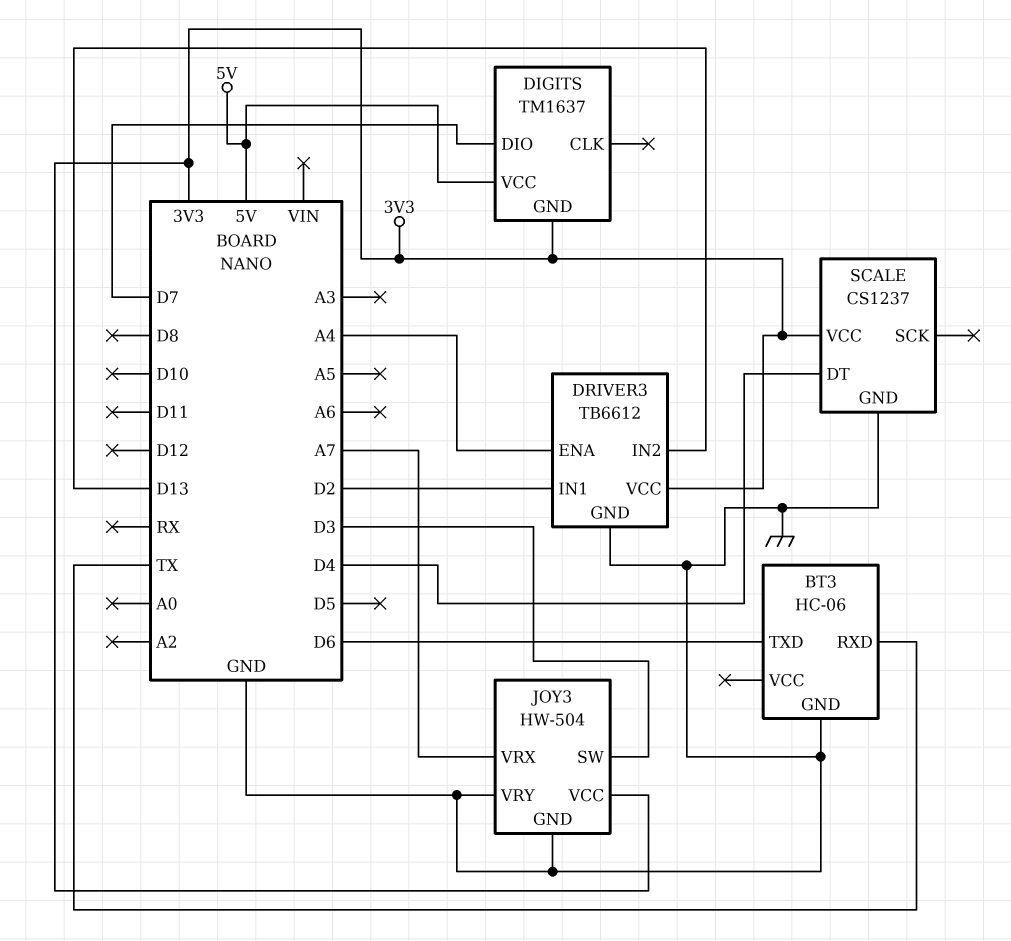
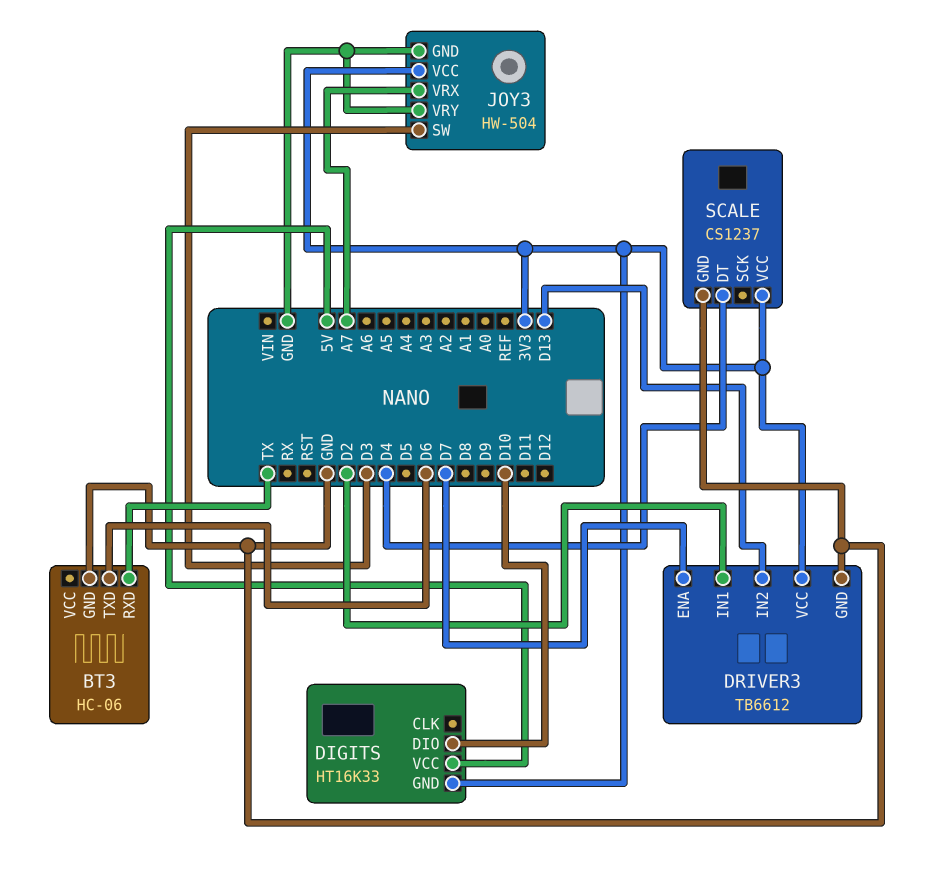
DIGITS: TM1637 -> HT16K33
DIGITS pin DIO: D7 -> D10
DRIVER3 pin ENA: A4 -> D7

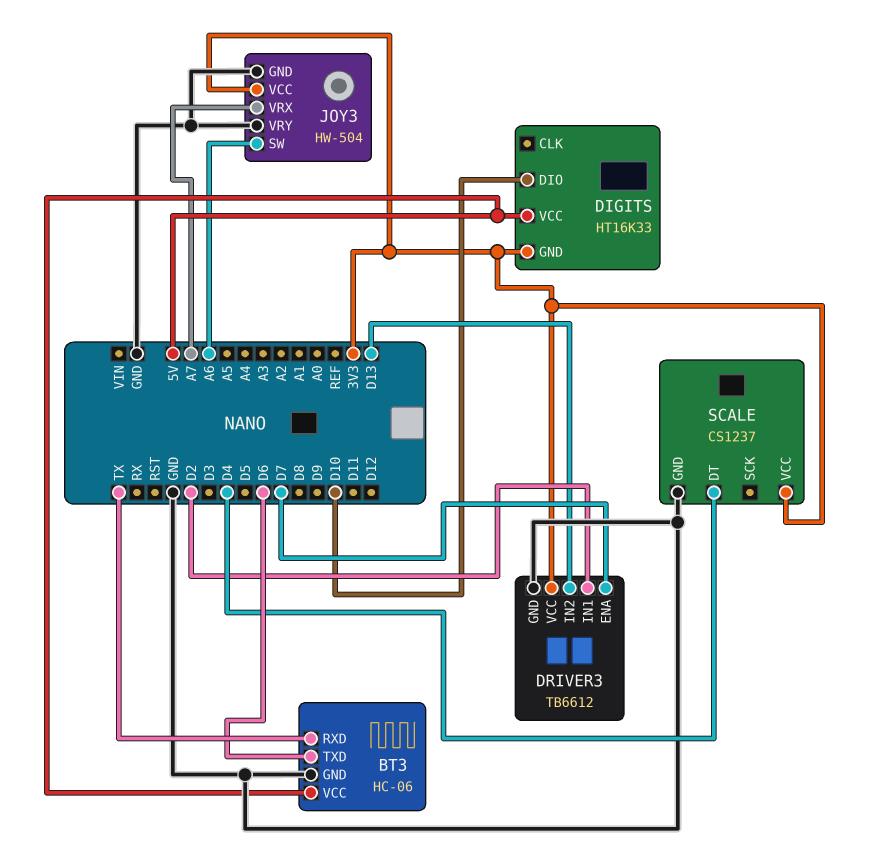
BT3 pin VCC: none -> 5V
JOY3 pin SW: D3 -> A6

